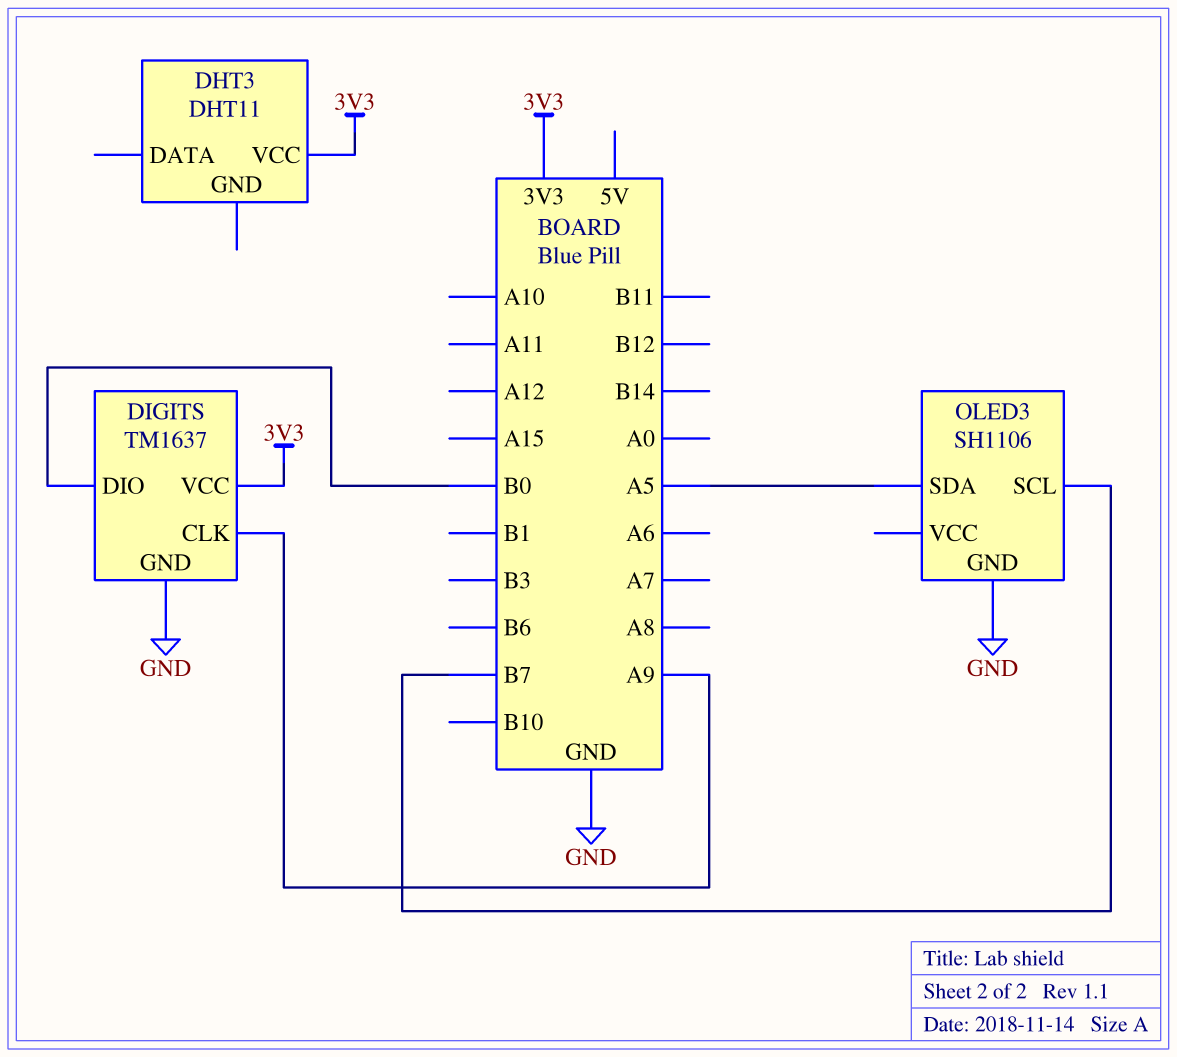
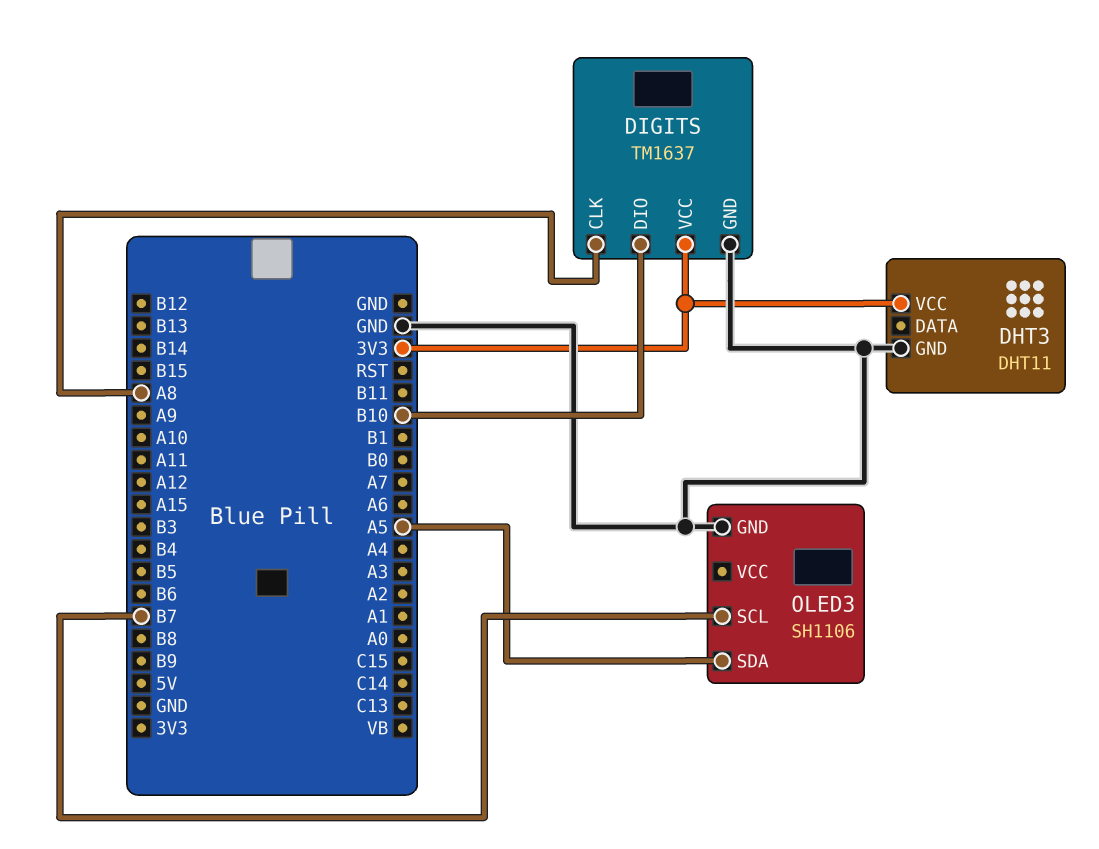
DHT3 pin GND: none -> GND
DIGITS pin CLK: A9 -> A8
DIGITS pin DIO: B0 -> B10

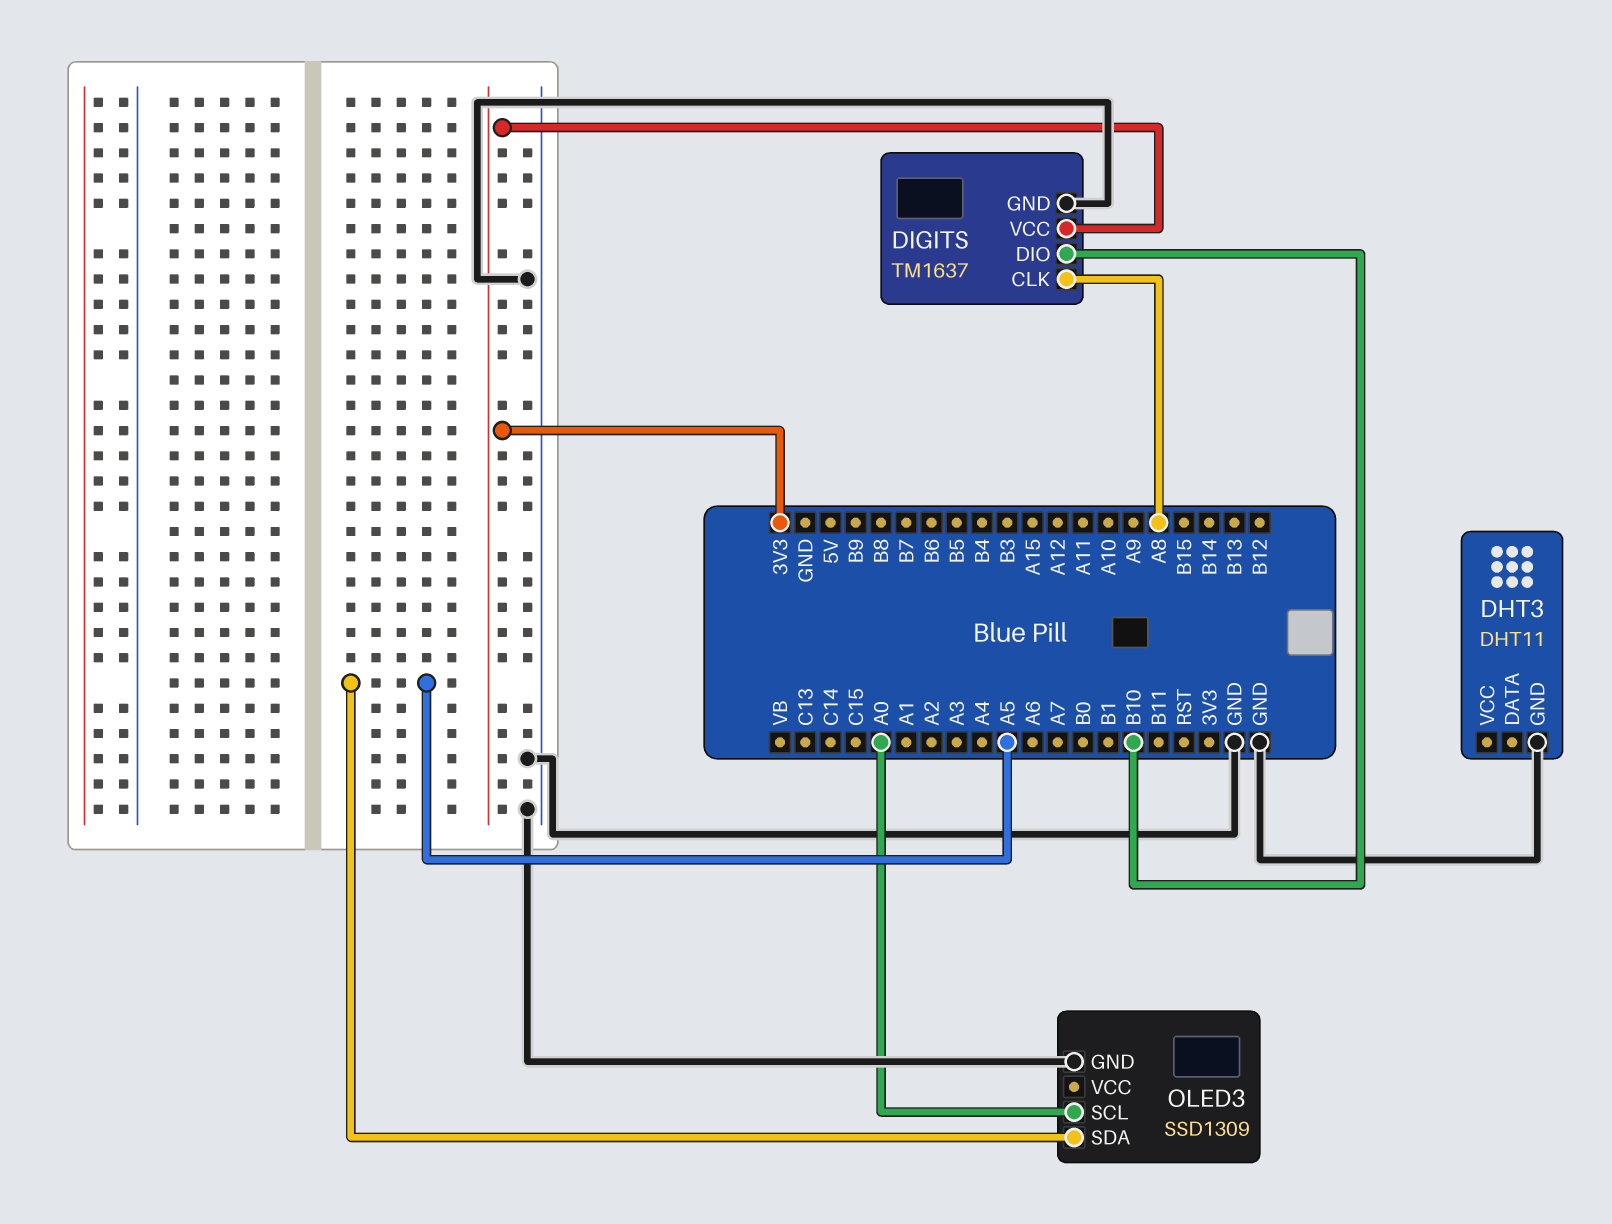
DHT3 pin VCC: 3V3 -> none
OLED3: SH1106 -> SSD1309
OLED3 pin SCL: B7 -> A0

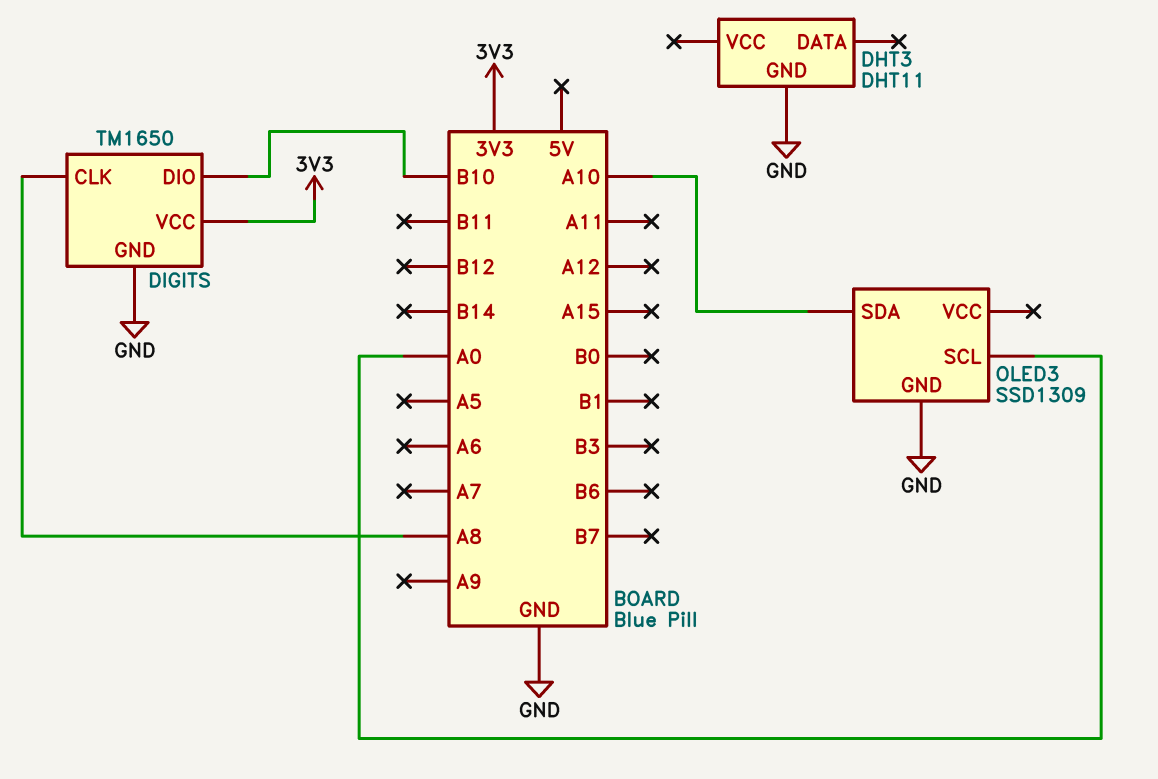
DIGITS: TM1637 -> TM1650
OLED3 pin SDA: A5 -> A10

